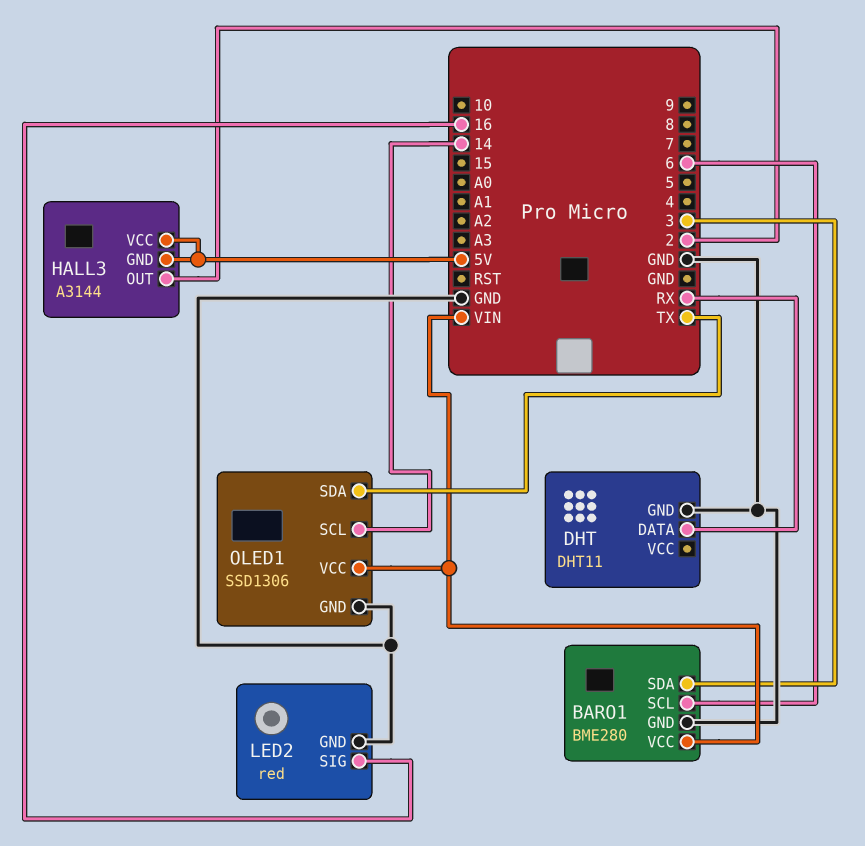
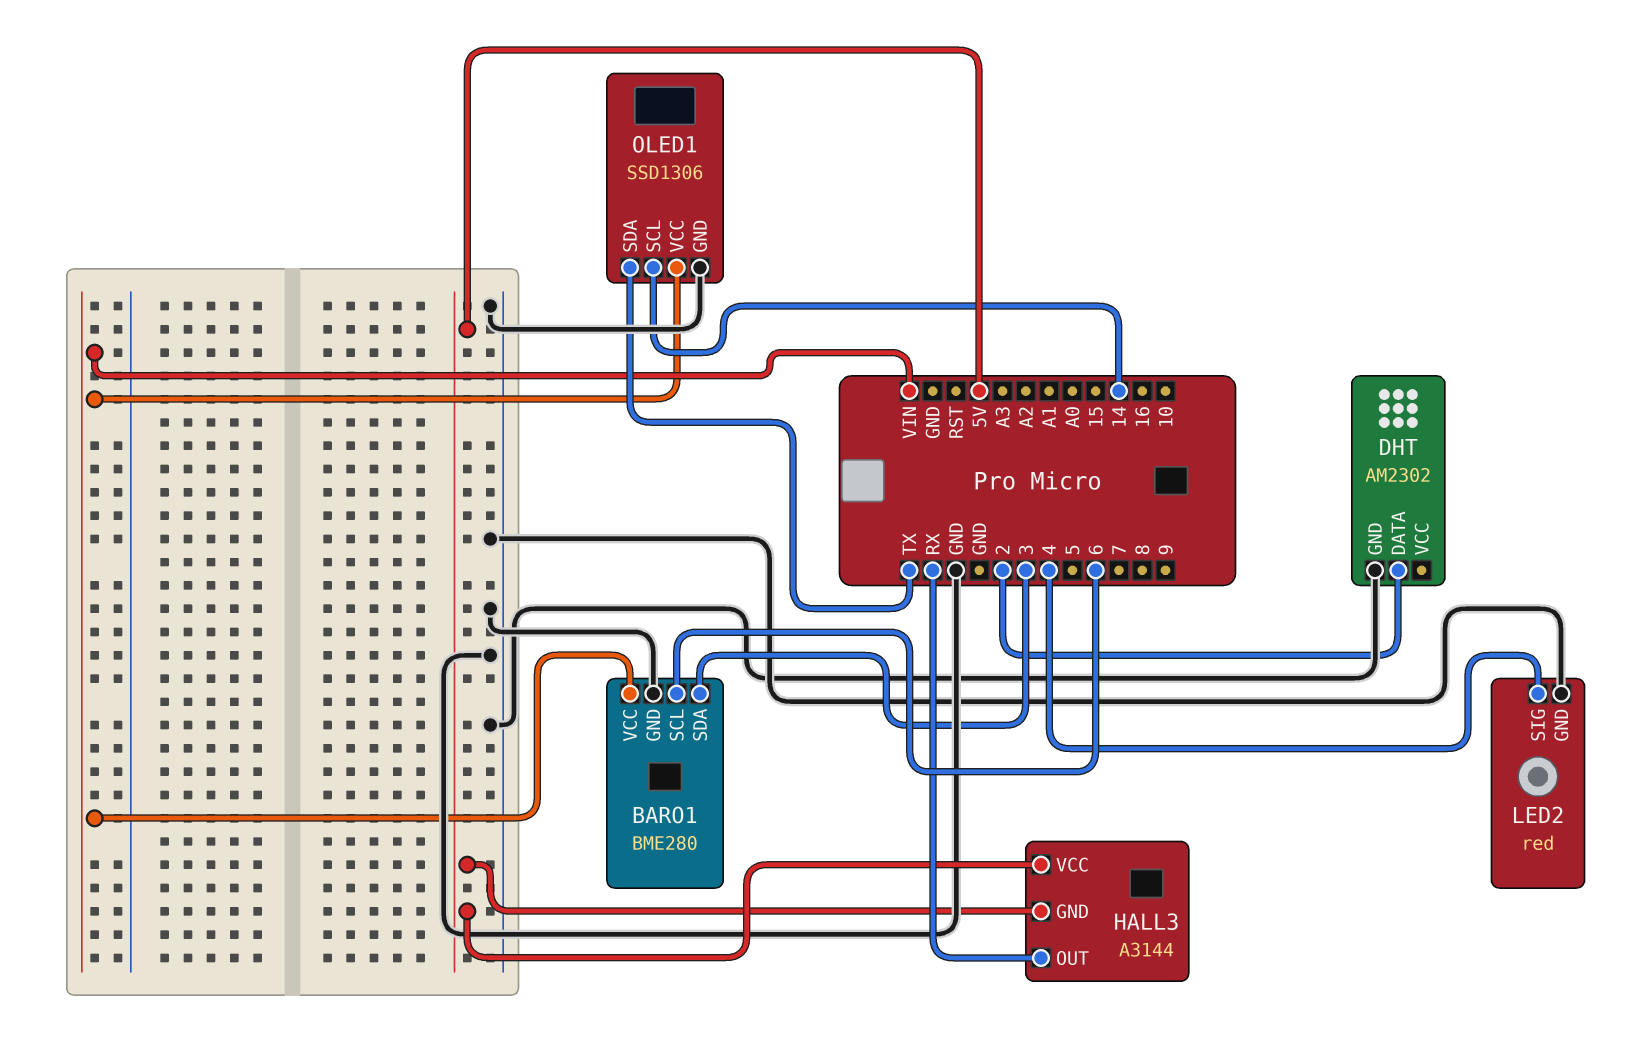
DHT: DHT11 -> AM2302
DHT pin DATA: RX -> 2
HALL3 pin OUT: 2 -> RX
LED2 pin SIG: 16 -> 4

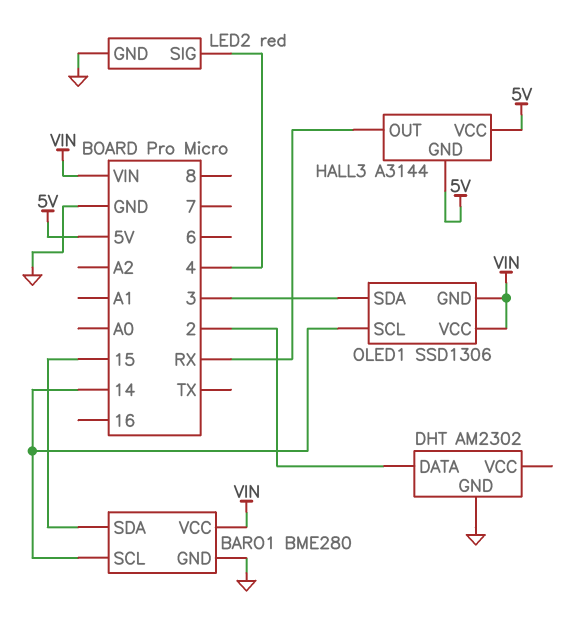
BARO1 pin SCL: 6 -> 14
BARO1 pin SDA: 3 -> 15
OLED1 pin GND: GND -> VIN
OLED1 pin SDA: TX -> 3

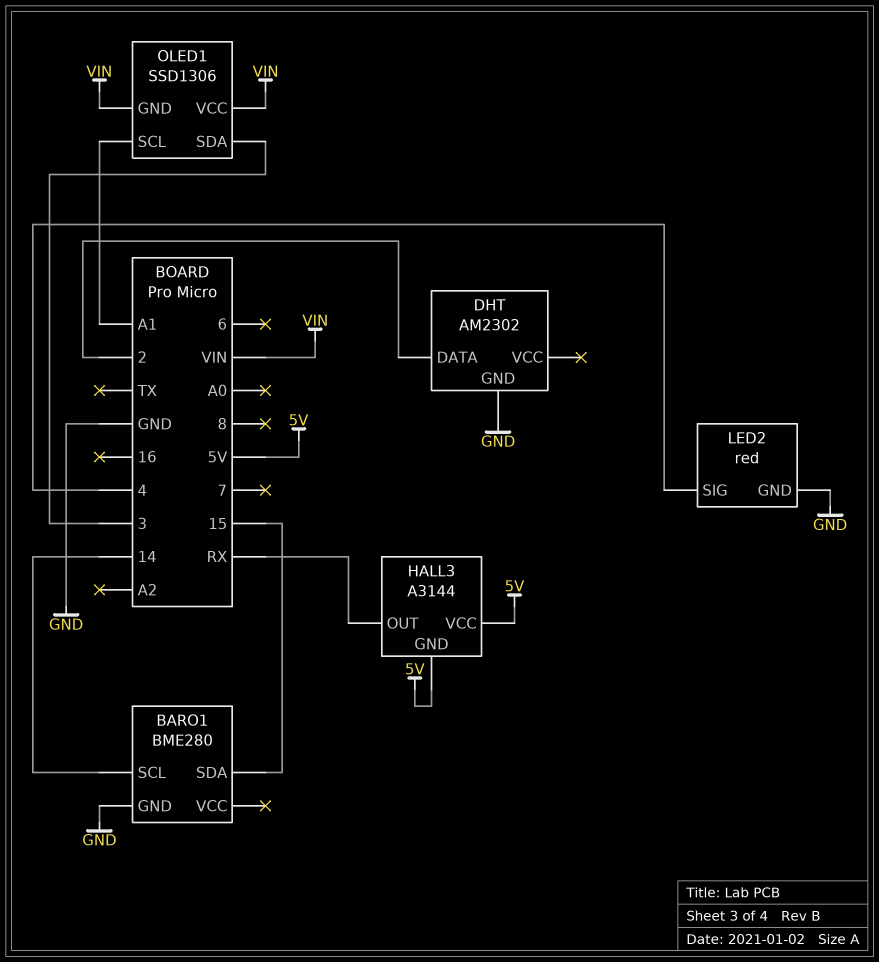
BARO1 pin VCC: VIN -> none
OLED1 pin SCL: 14 -> A1

